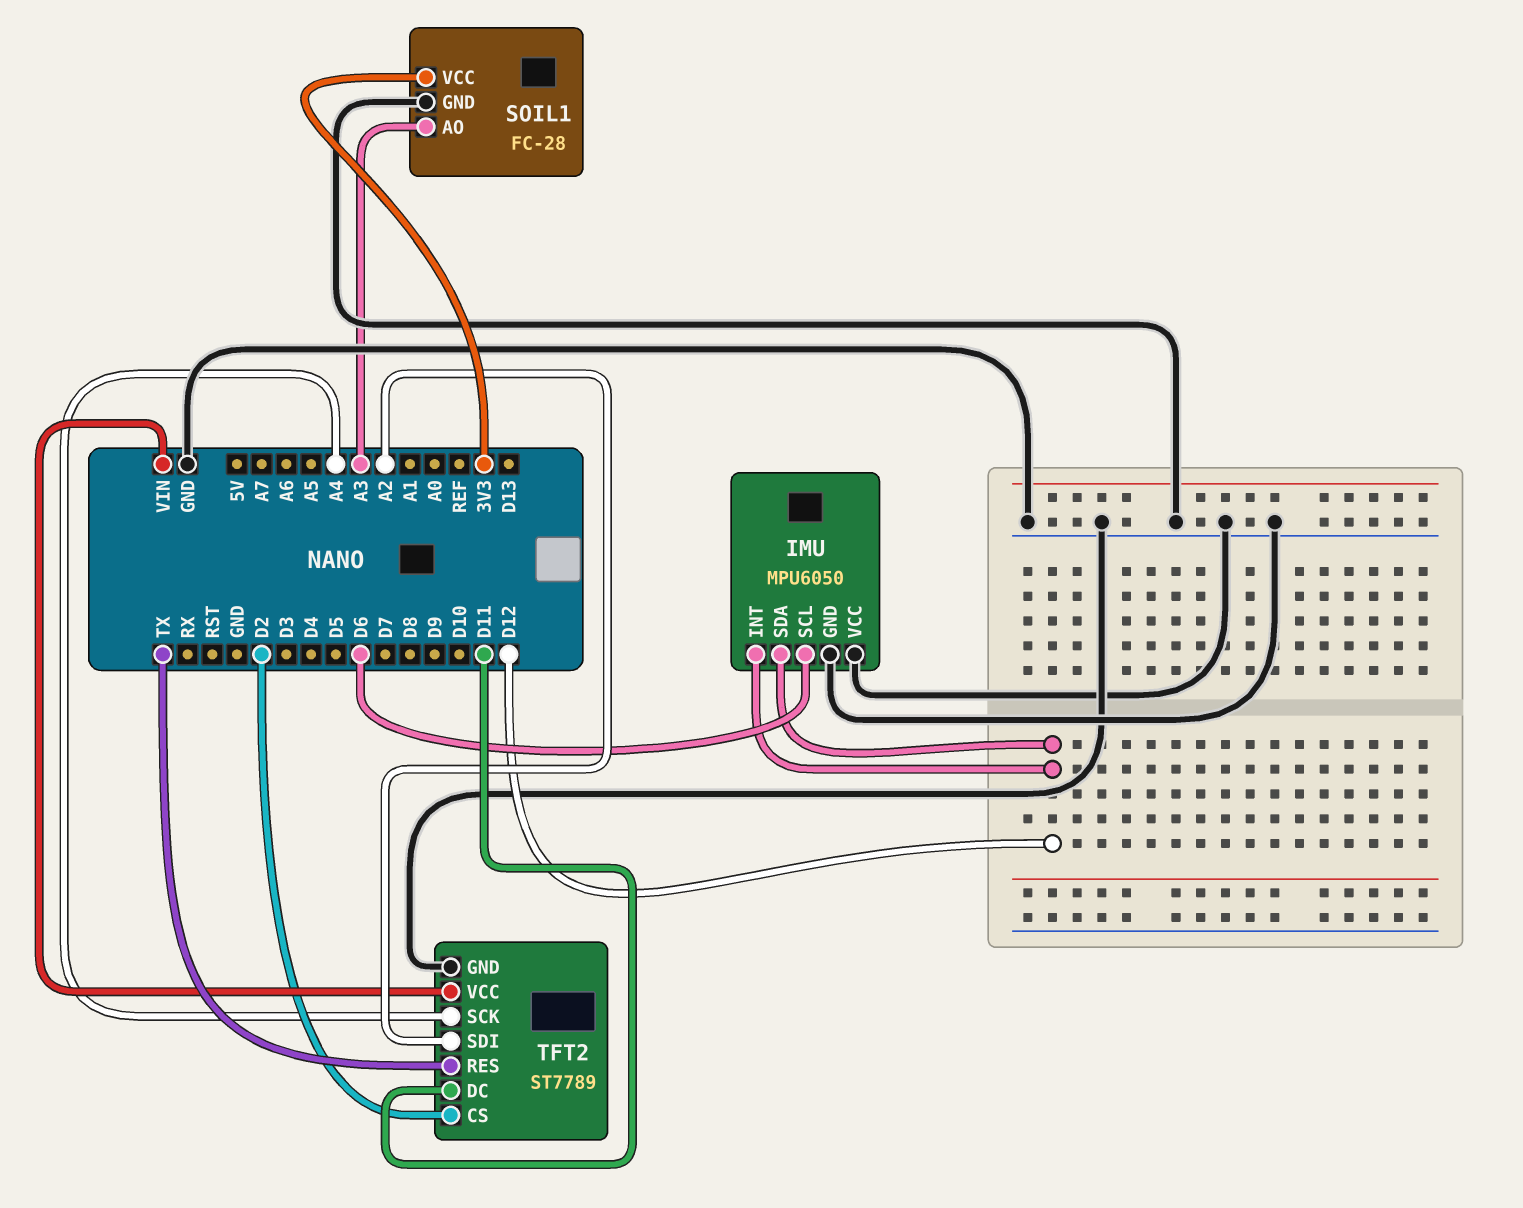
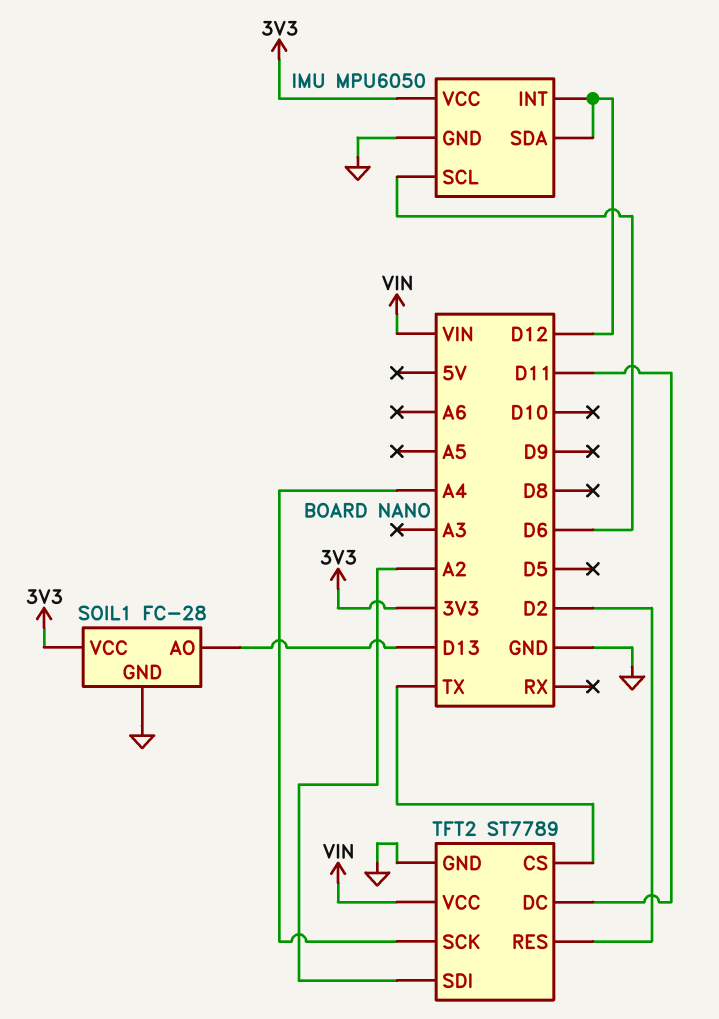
IMU pin VCC: GND -> 3V3
SOIL1 pin AO: A3 -> D13
TFT2 pin CS: D2 -> TX
TFT2 pin RES: TX -> D2

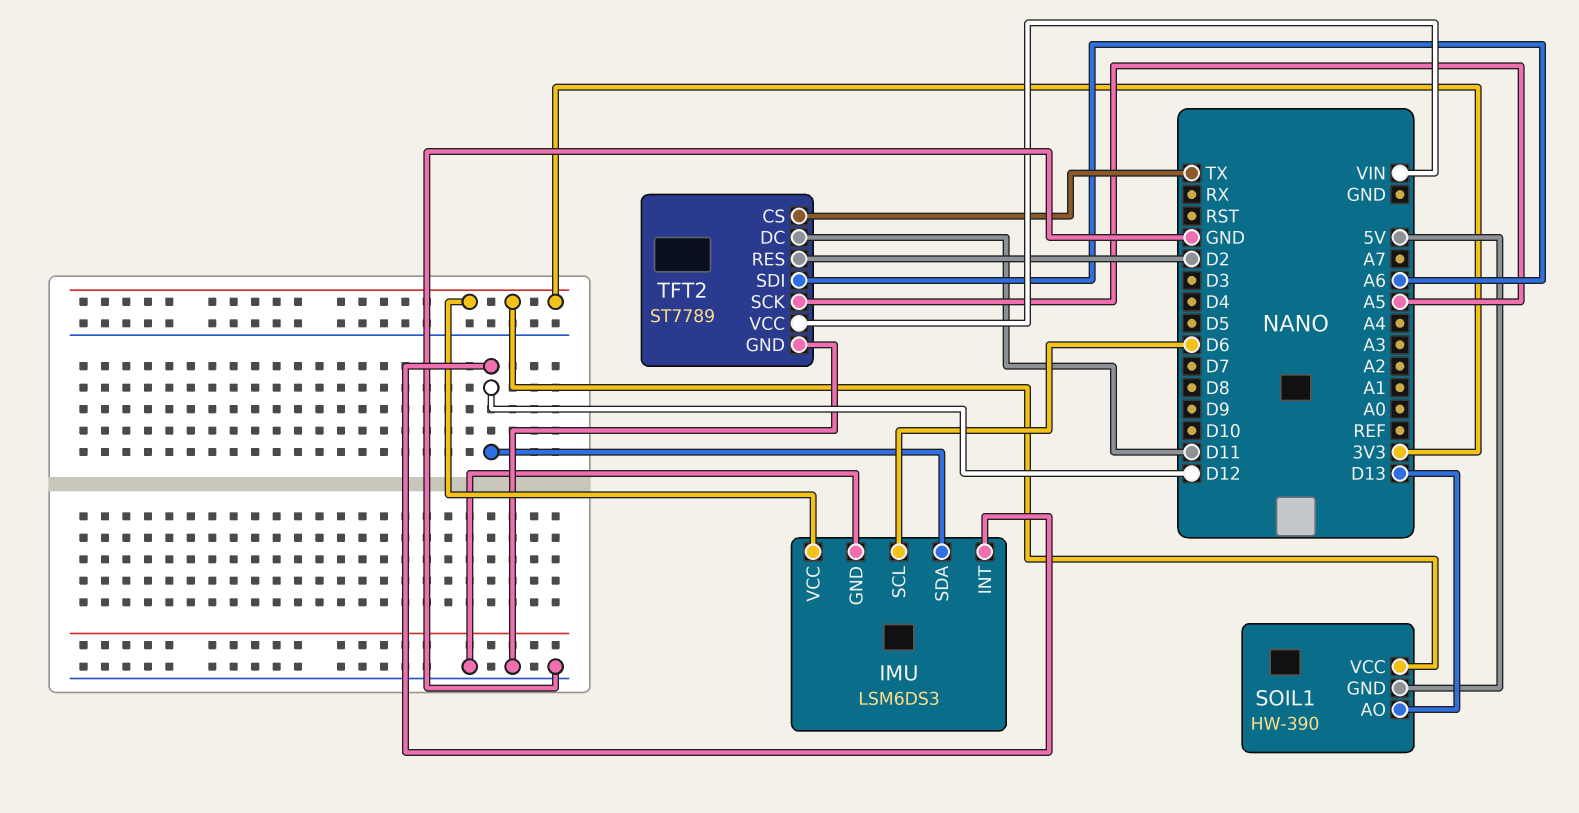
IMU: MPU6050 -> LSM6DS3
SOIL1: FC-28 -> HW-390
SOIL1 pin GND: GND -> 5V
TFT2 pin SCK: A4 -> A5
TFT2 pin SDI: A2 -> A6

